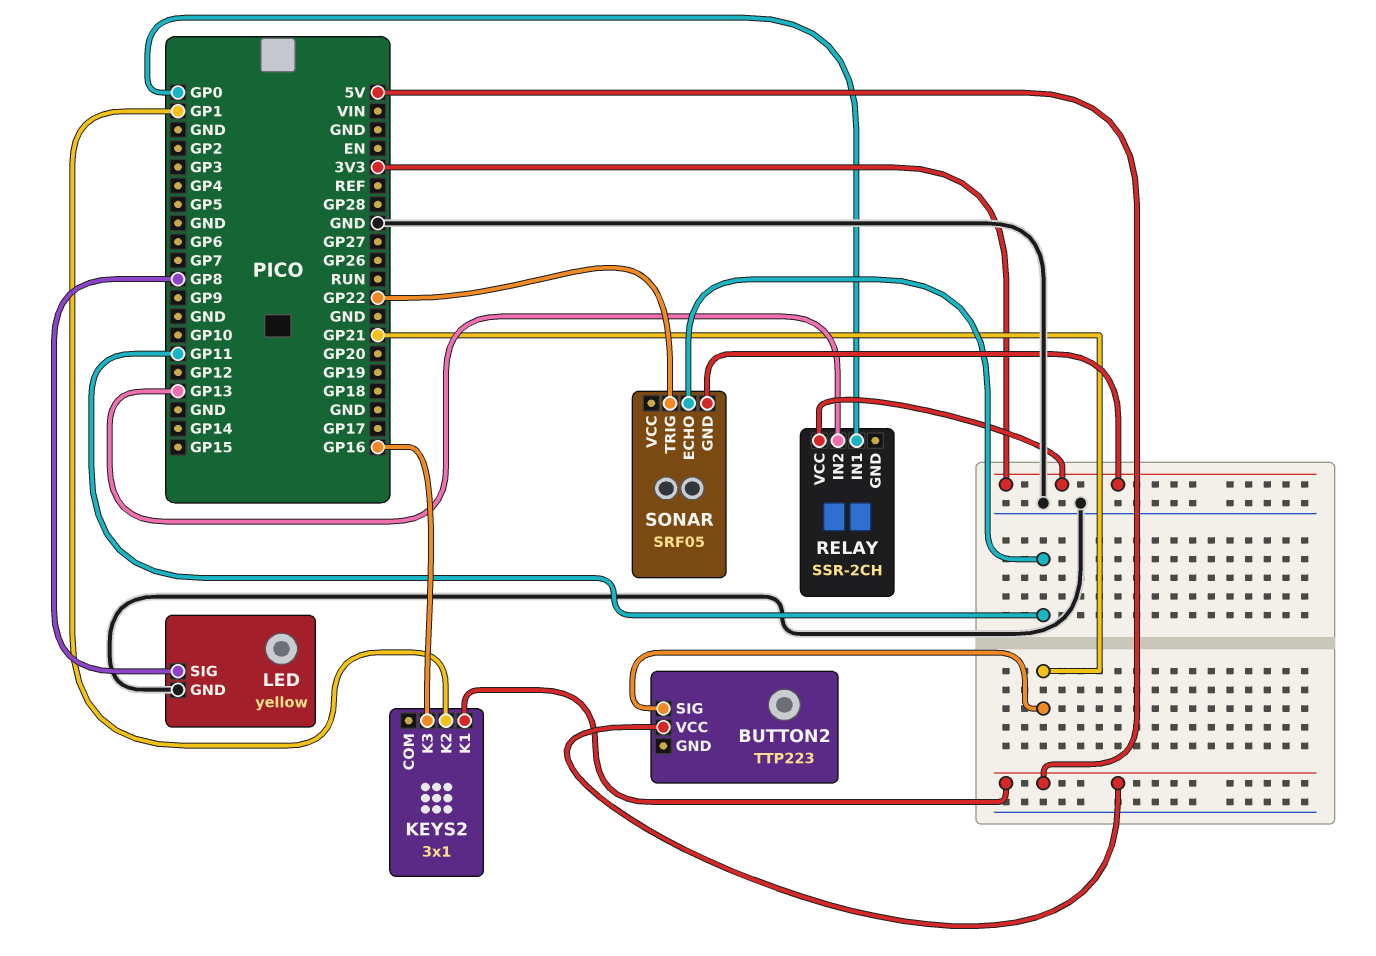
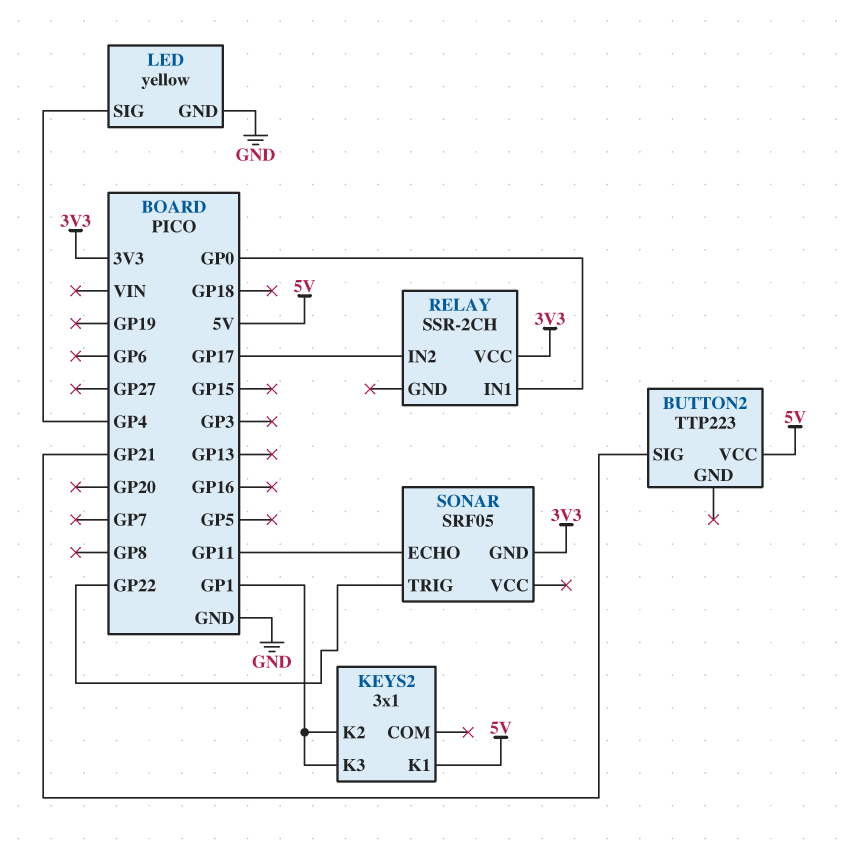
KEYS2 pin K3: GP16 -> GP1
LED pin SIG: GP8 -> GP4
RELAY pin IN2: GP13 -> GP17

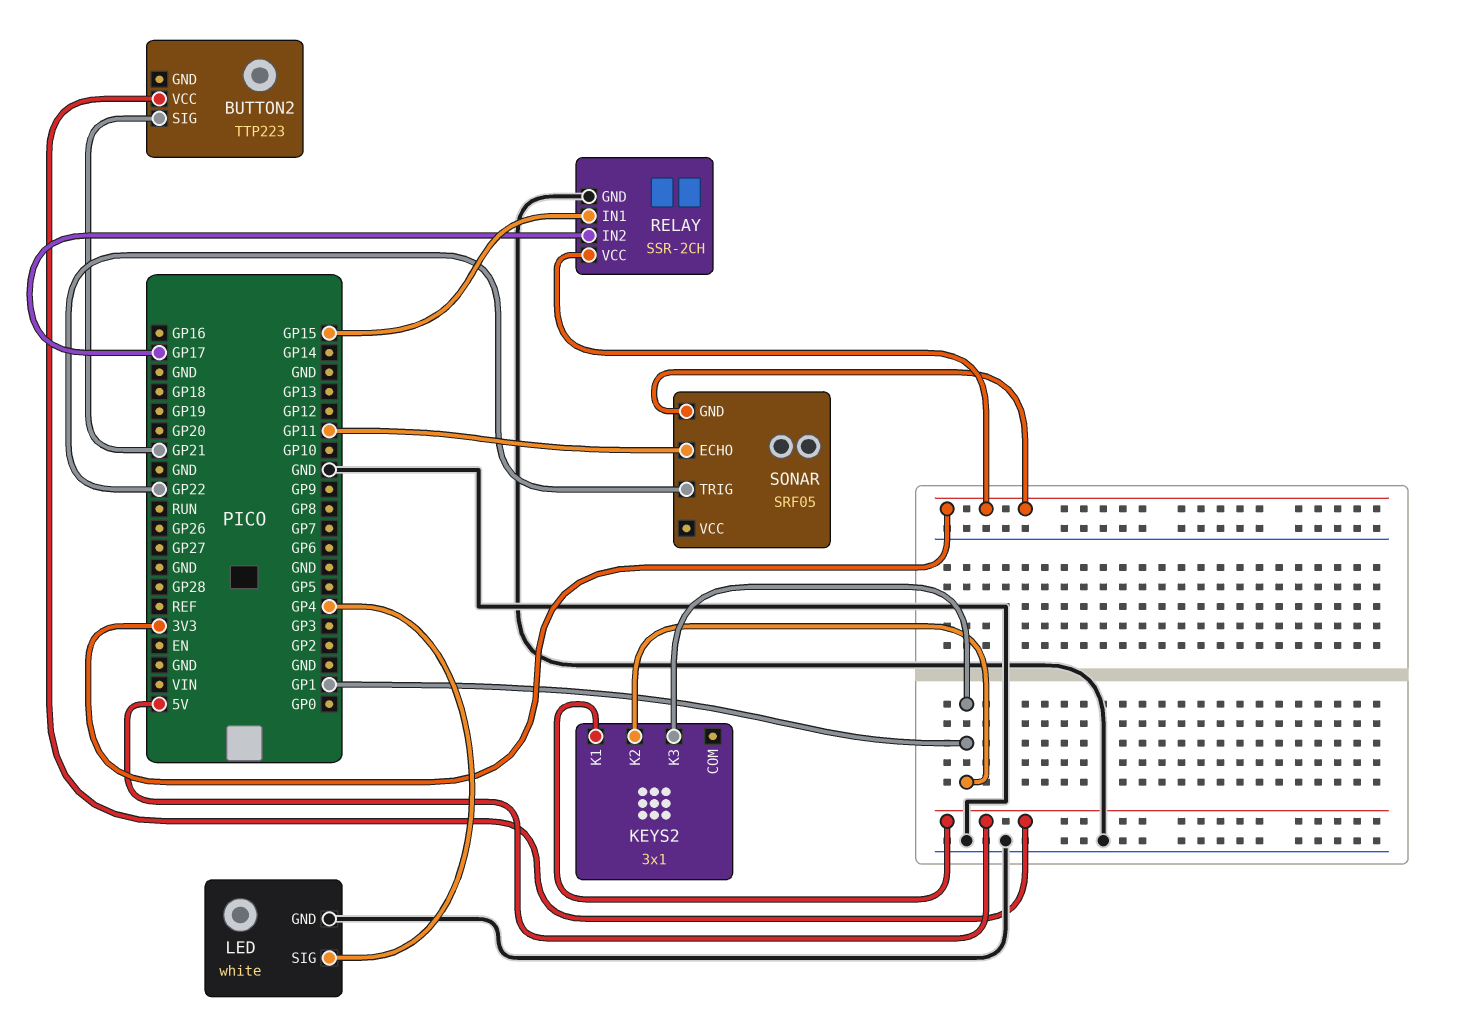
LED: yellow -> white
RELAY pin GND: none -> GND
RELAY pin IN1: GP0 -> GP15

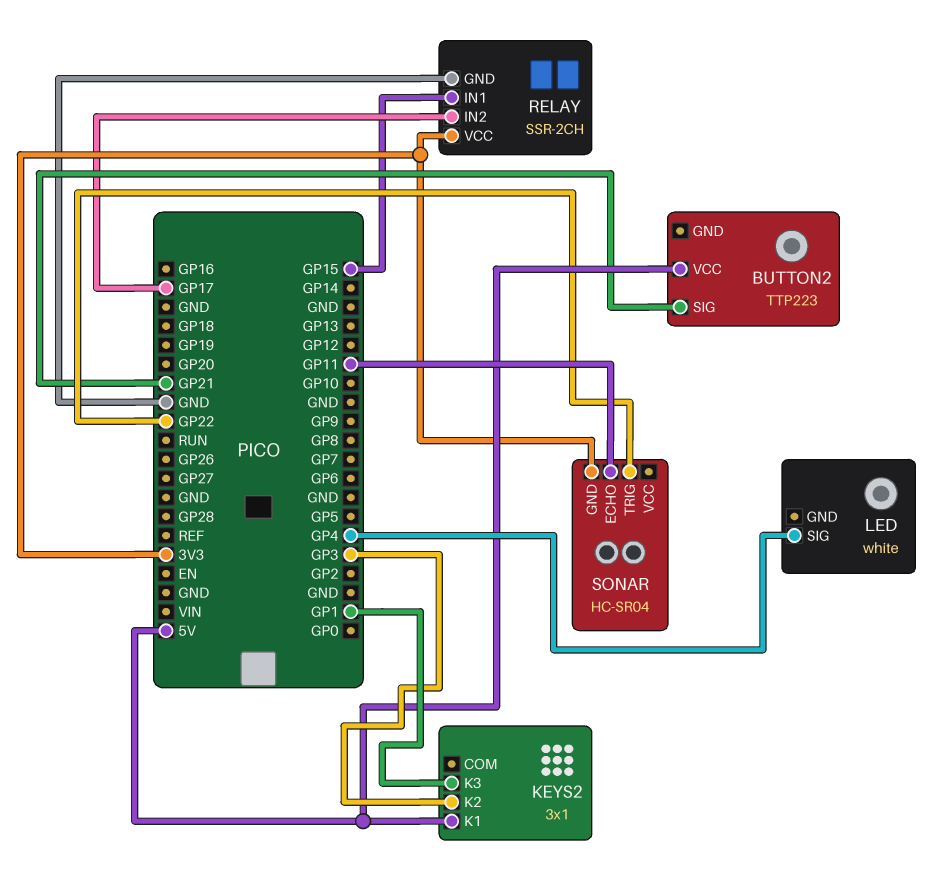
KEYS2 pin K2: GP1 -> GP3
LED pin GND: GND -> none
SONAR: SRF05 -> HC-SR04

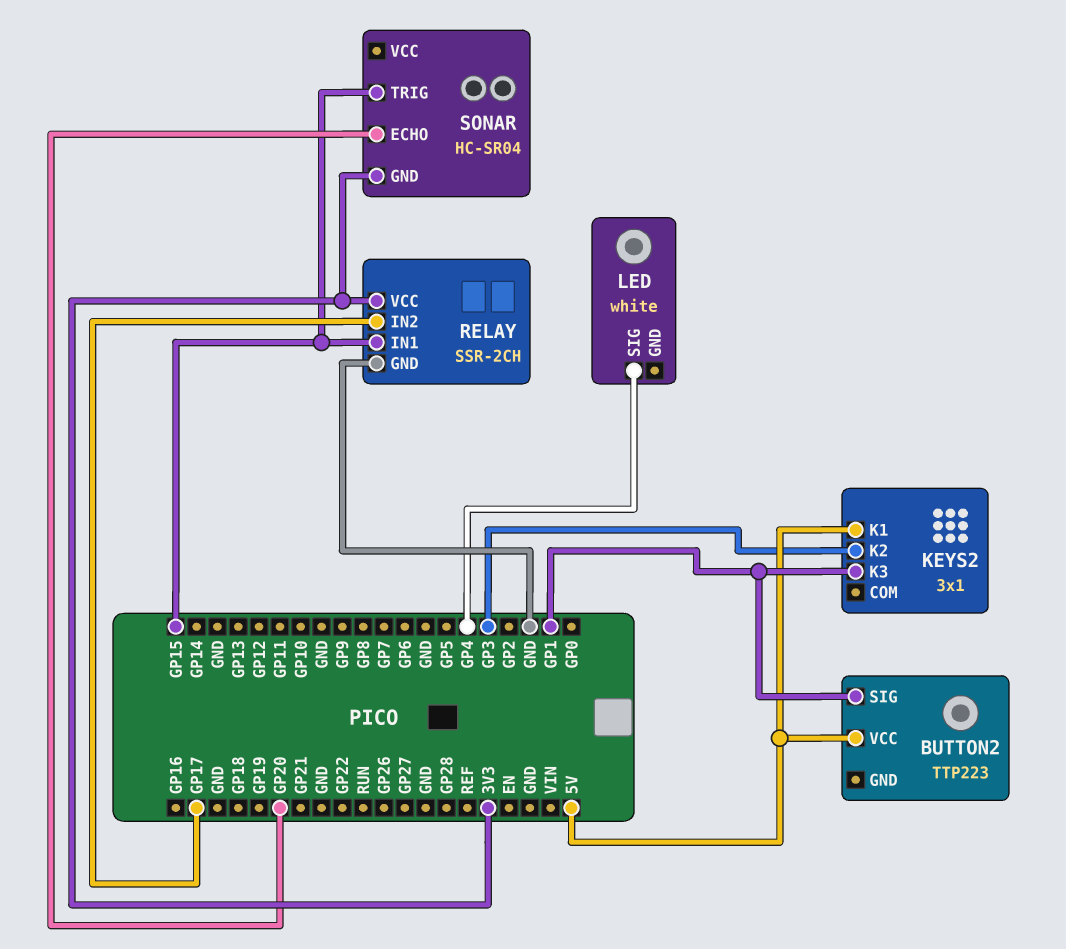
BUTTON2 pin SIG: GP21 -> GP1
SONAR pin ECHO: GP11 -> GP20
SONAR pin TRIG: GP22 -> GP15

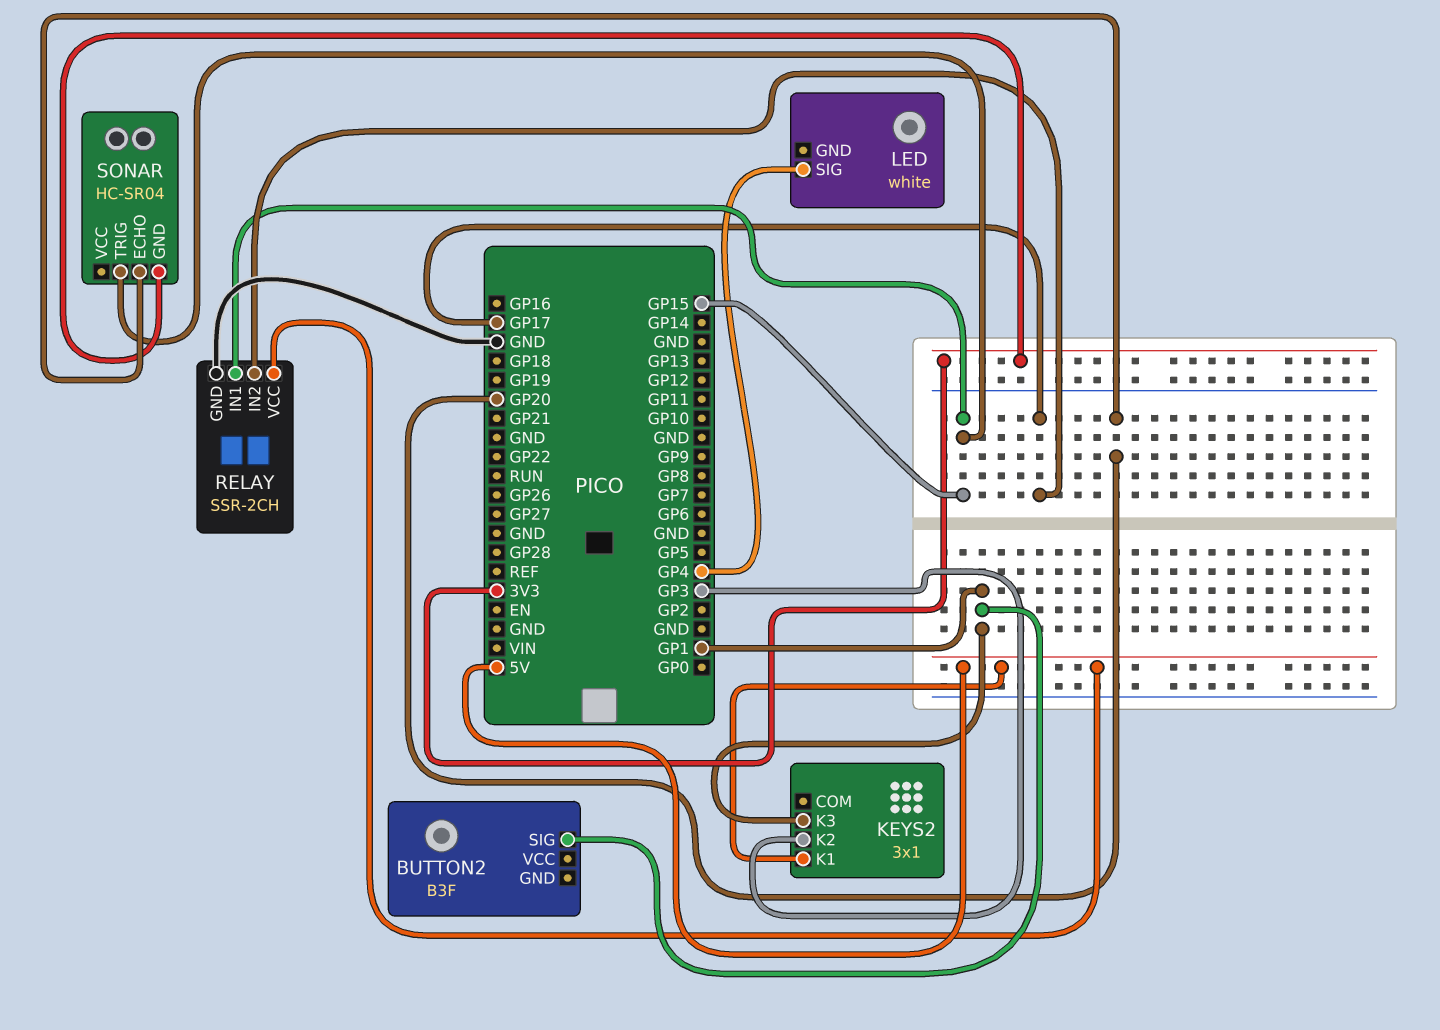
BUTTON2: TTP223 -> B3F
BUTTON2 pin VCC: 5V -> none
RELAY pin VCC: 3V3 -> 5V

